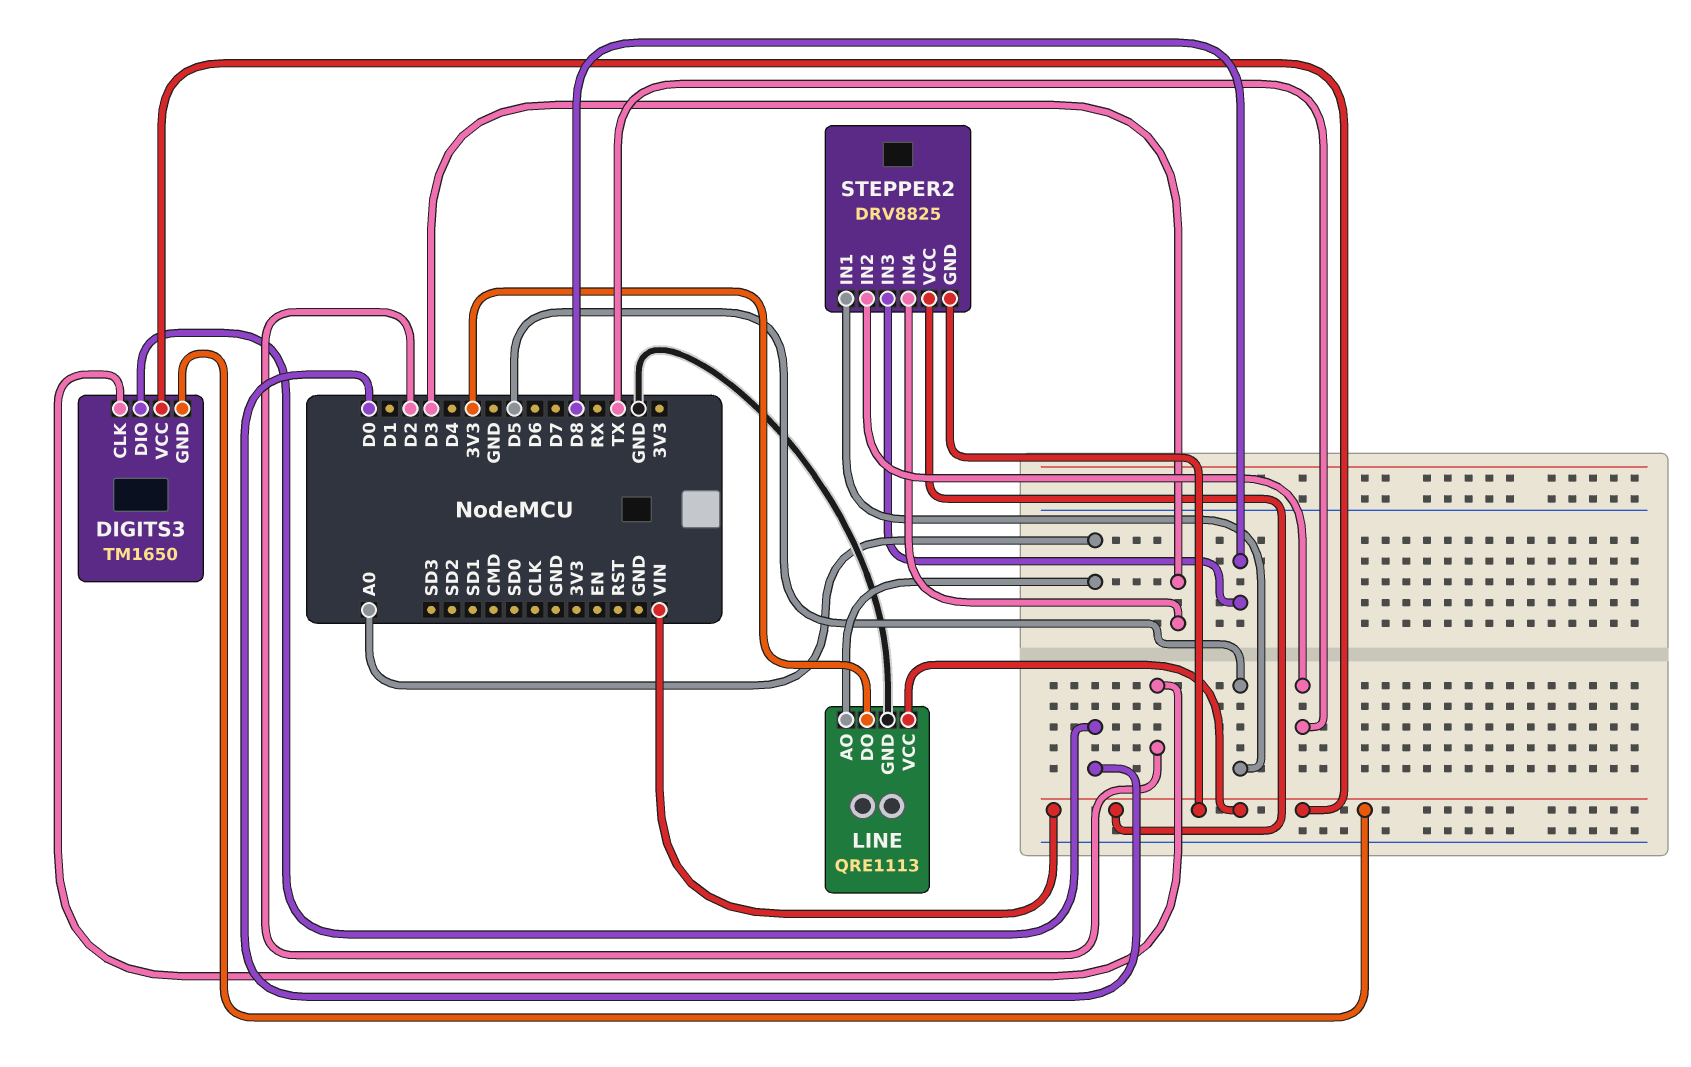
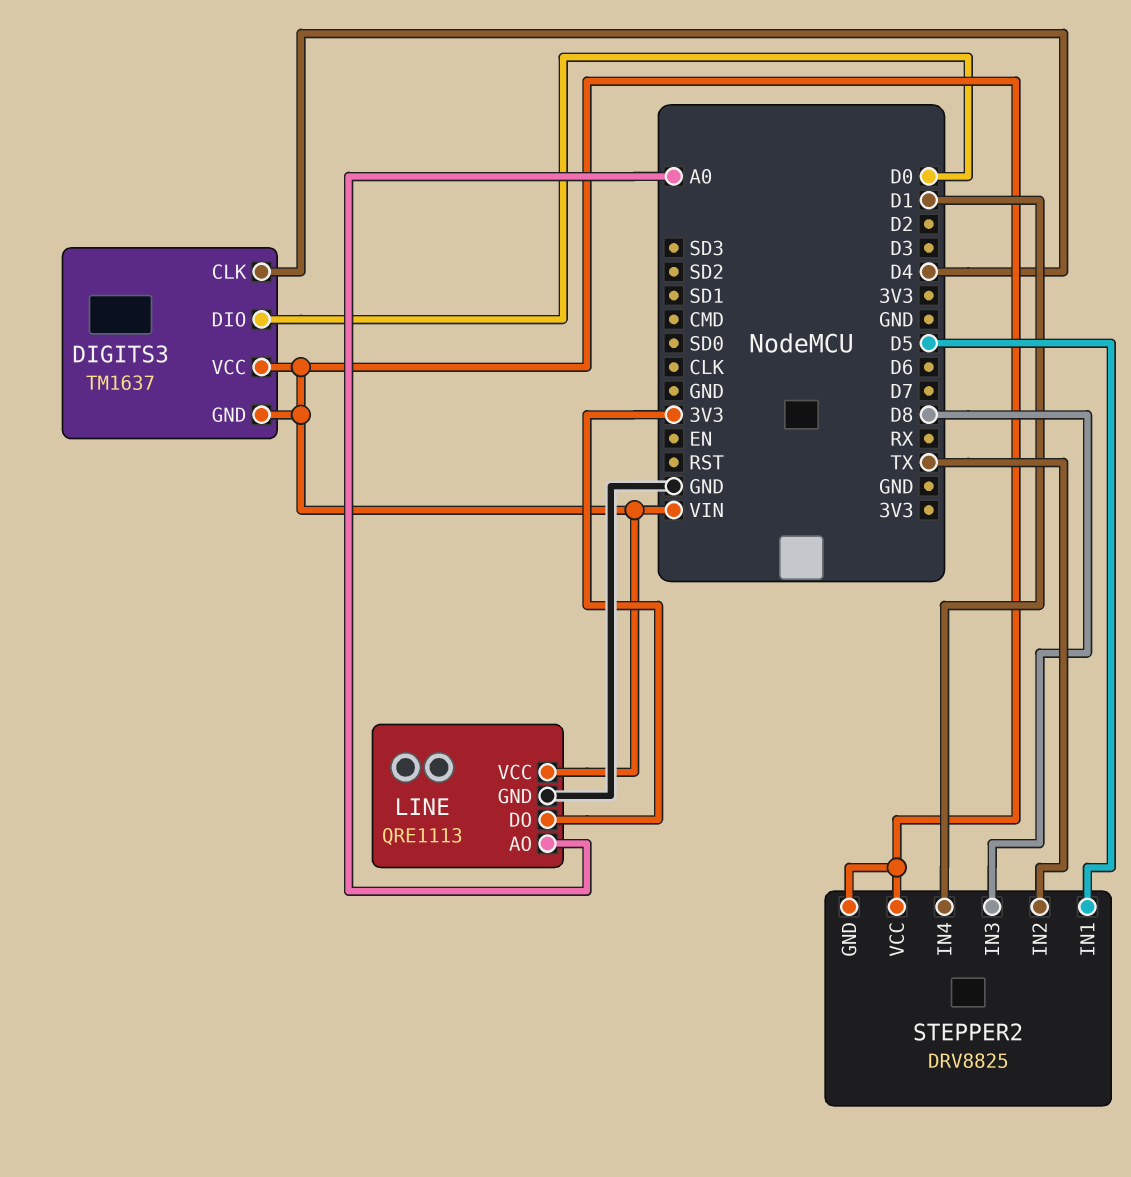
DIGITS3: TM1650 -> TM1637
DIGITS3 pin CLK: D2 -> D4
STEPPER2 pin IN4: D3 -> D1

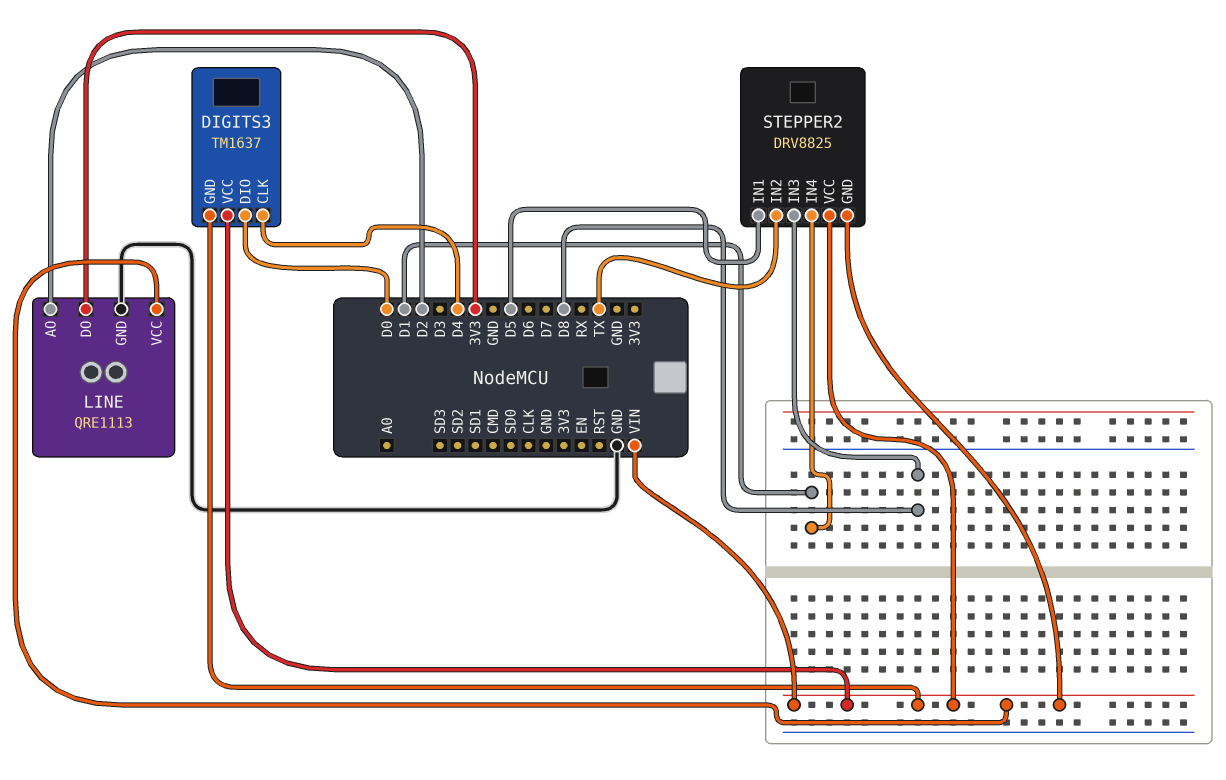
LINE pin AO: A0 -> D2

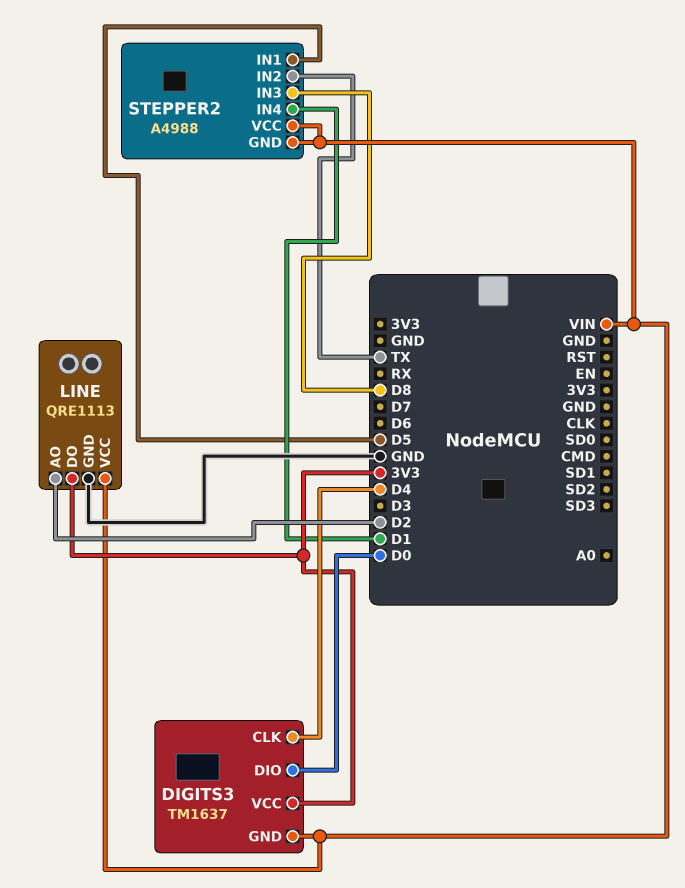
DIGITS3 pin VCC: VIN -> 3V3
STEPPER2: DRV8825 -> A4988

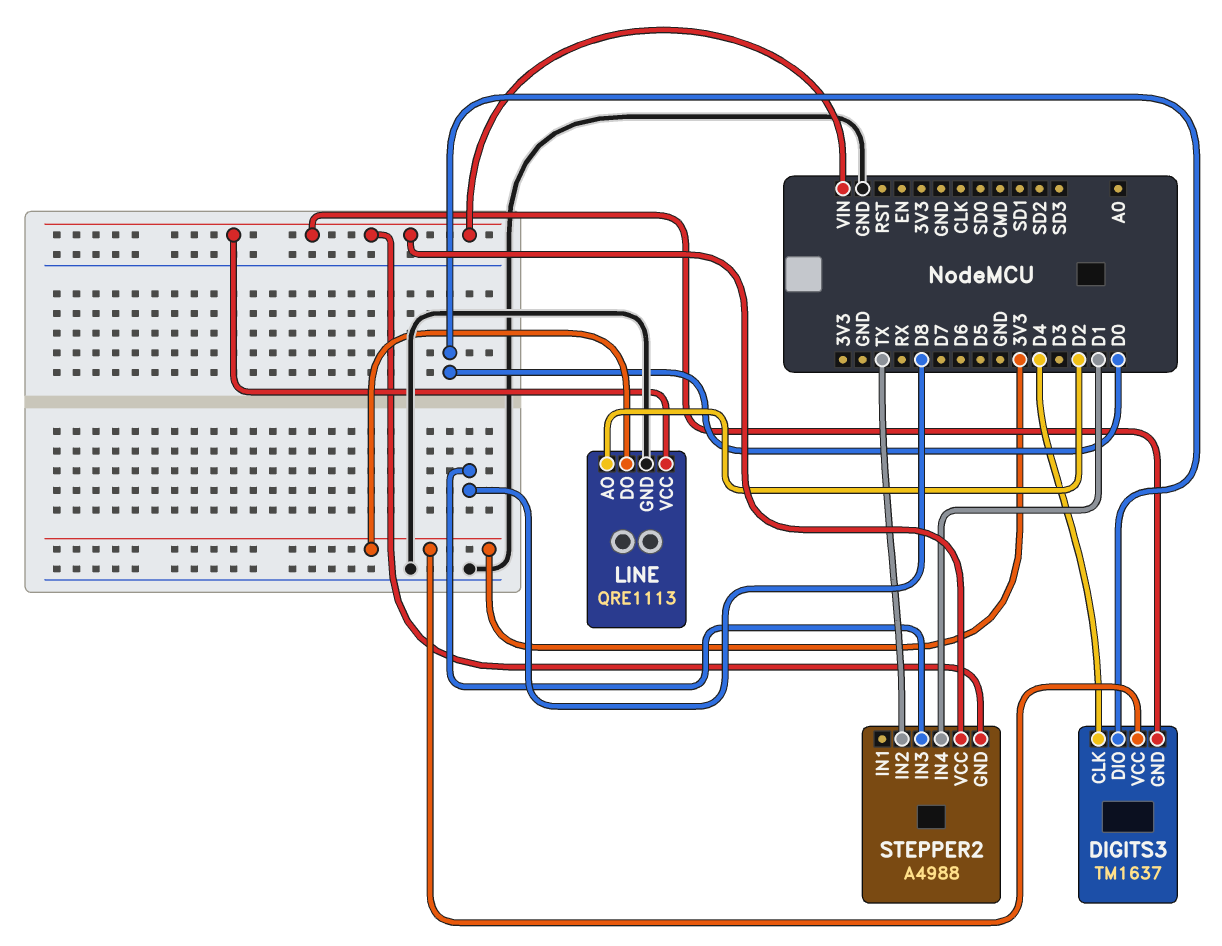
STEPPER2 pin IN1: D5 -> none

